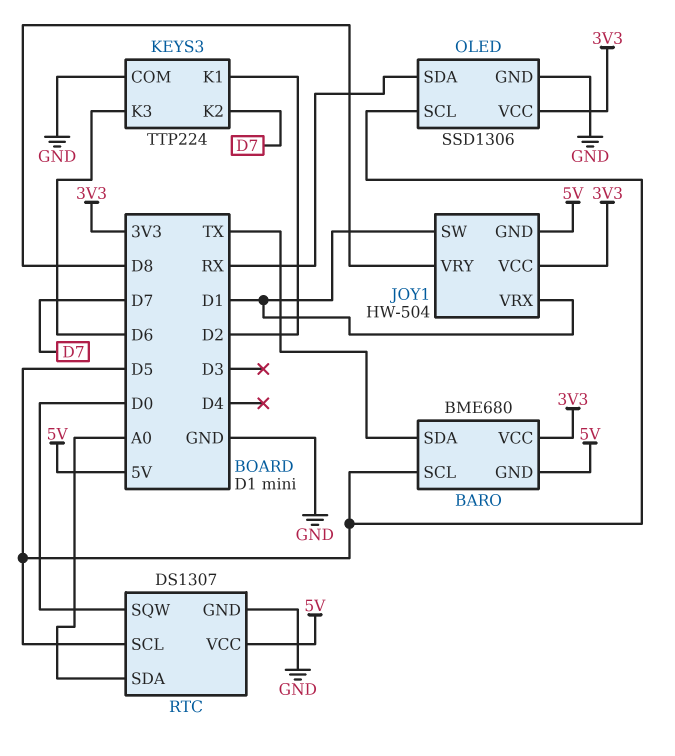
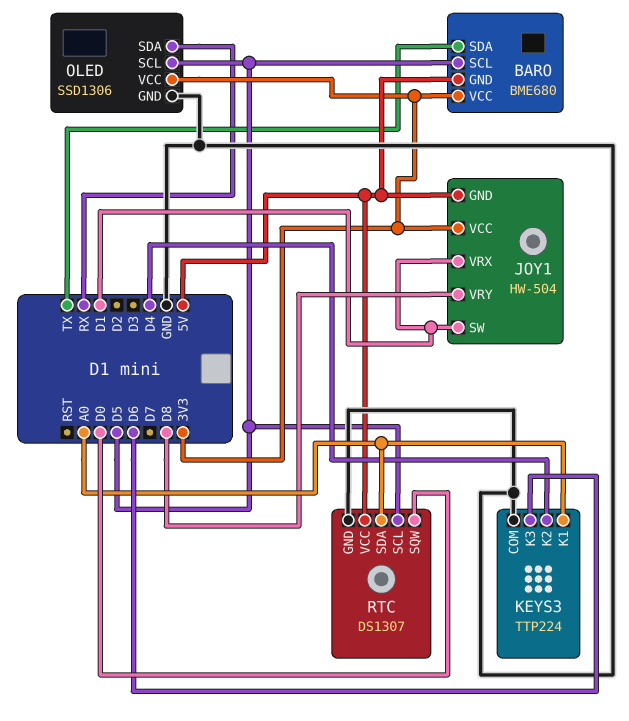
KEYS3 pin K1: D2 -> A0
KEYS3 pin K2: D7 -> D4

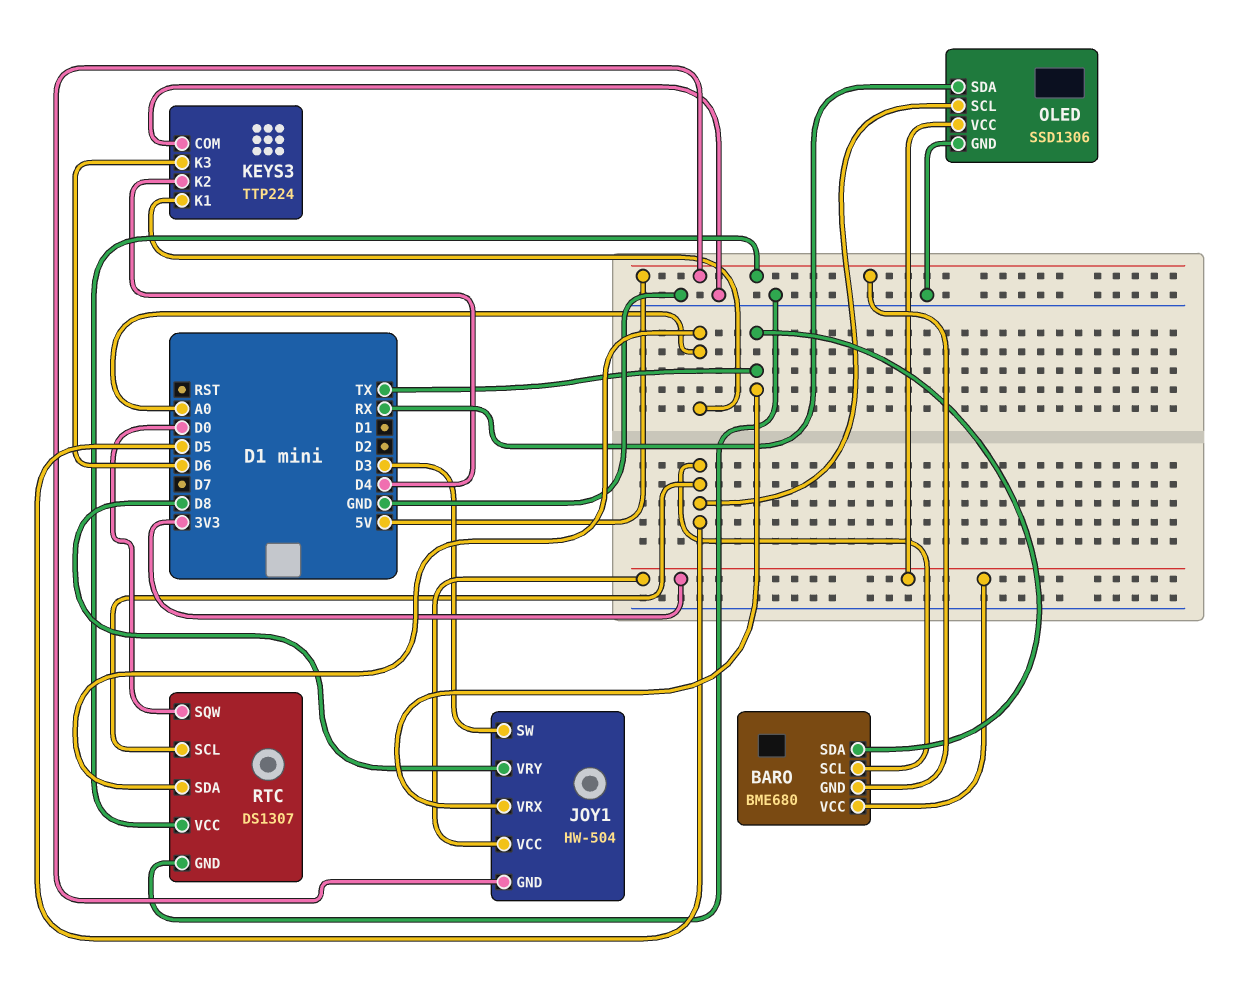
JOY1 pin SW: D1 -> D3
JOY1 pin VRX: D1 -> TX

